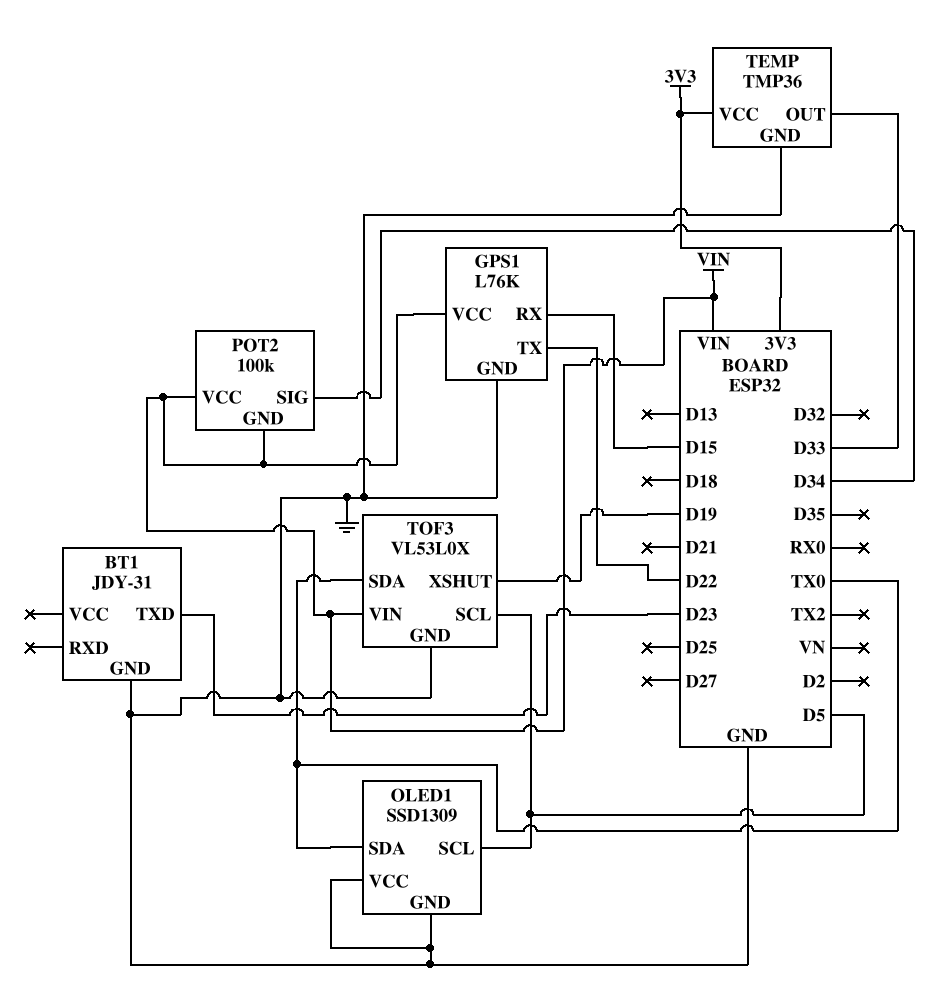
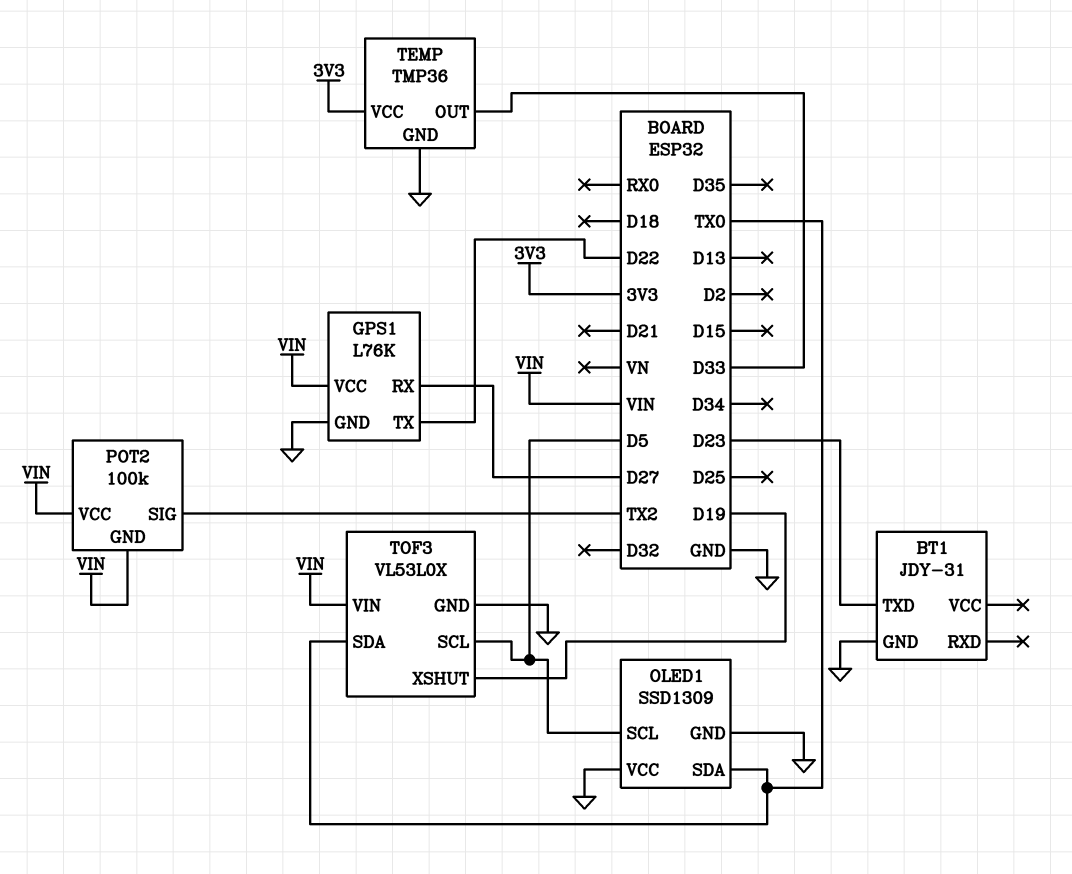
GPS1 pin RX: D15 -> D27
POT2 pin SIG: D34 -> TX2

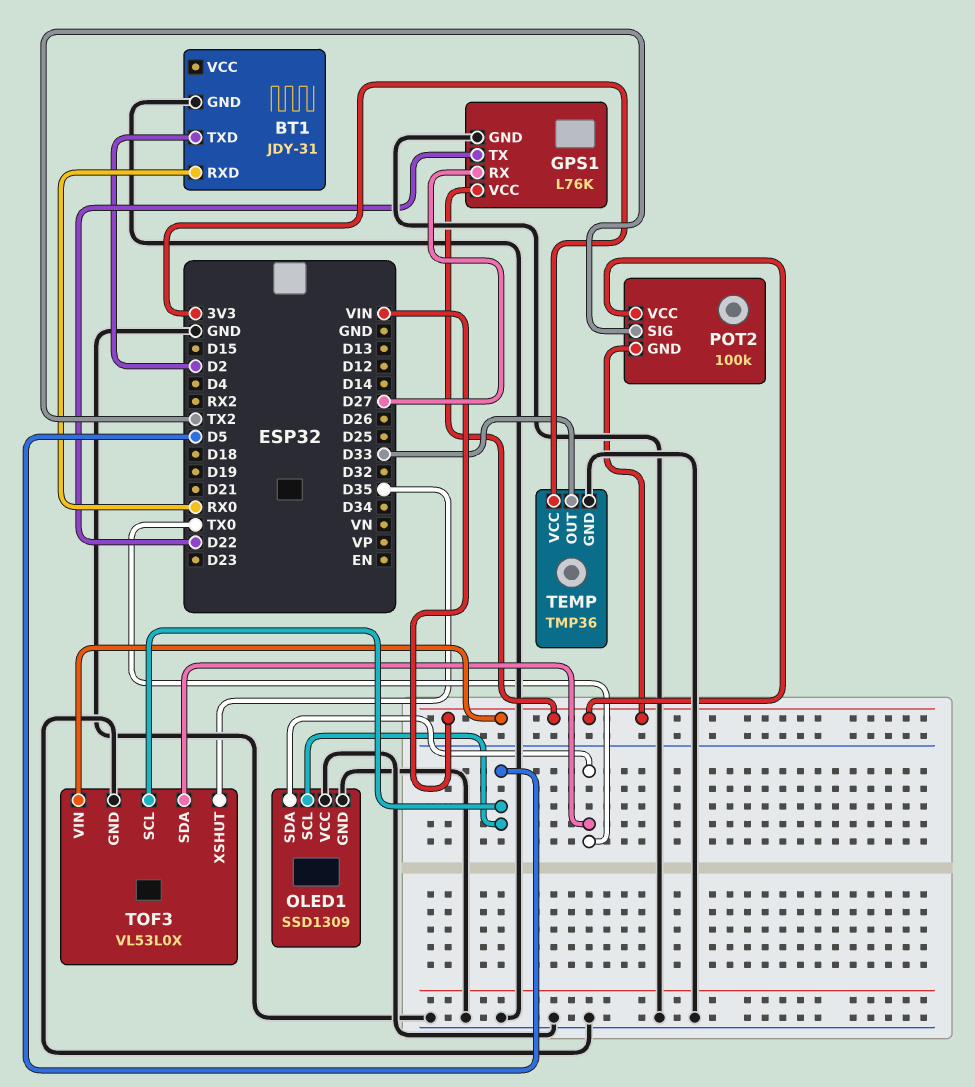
BT1 pin RXD: none -> RX0
BT1 pin TXD: D23 -> D2
TOF3 pin XSHUT: D19 -> D35

